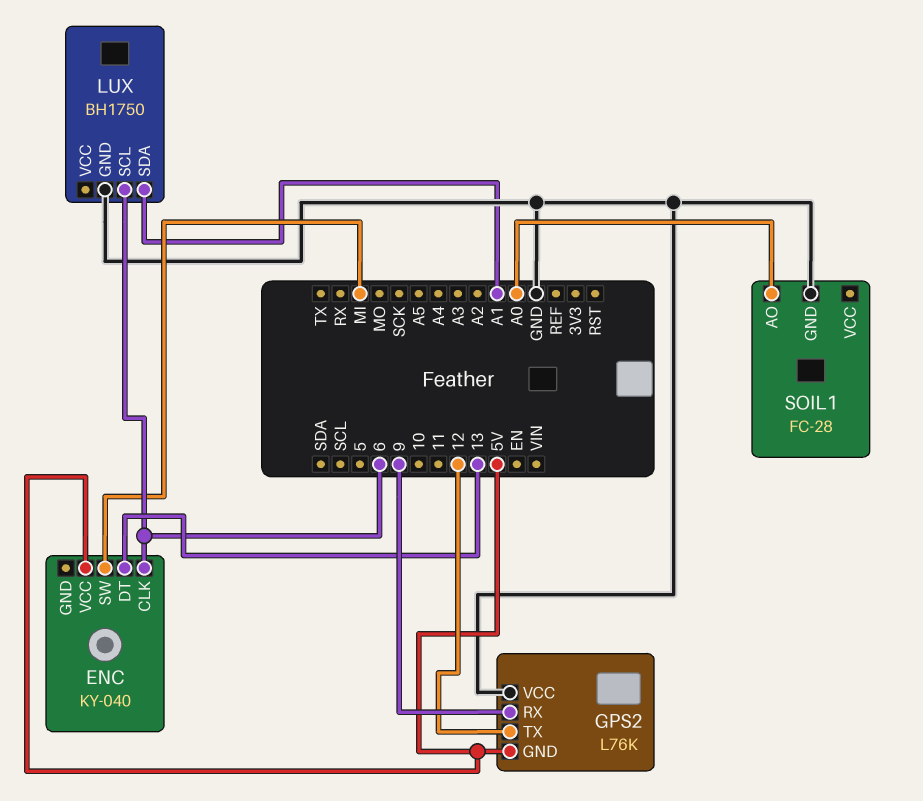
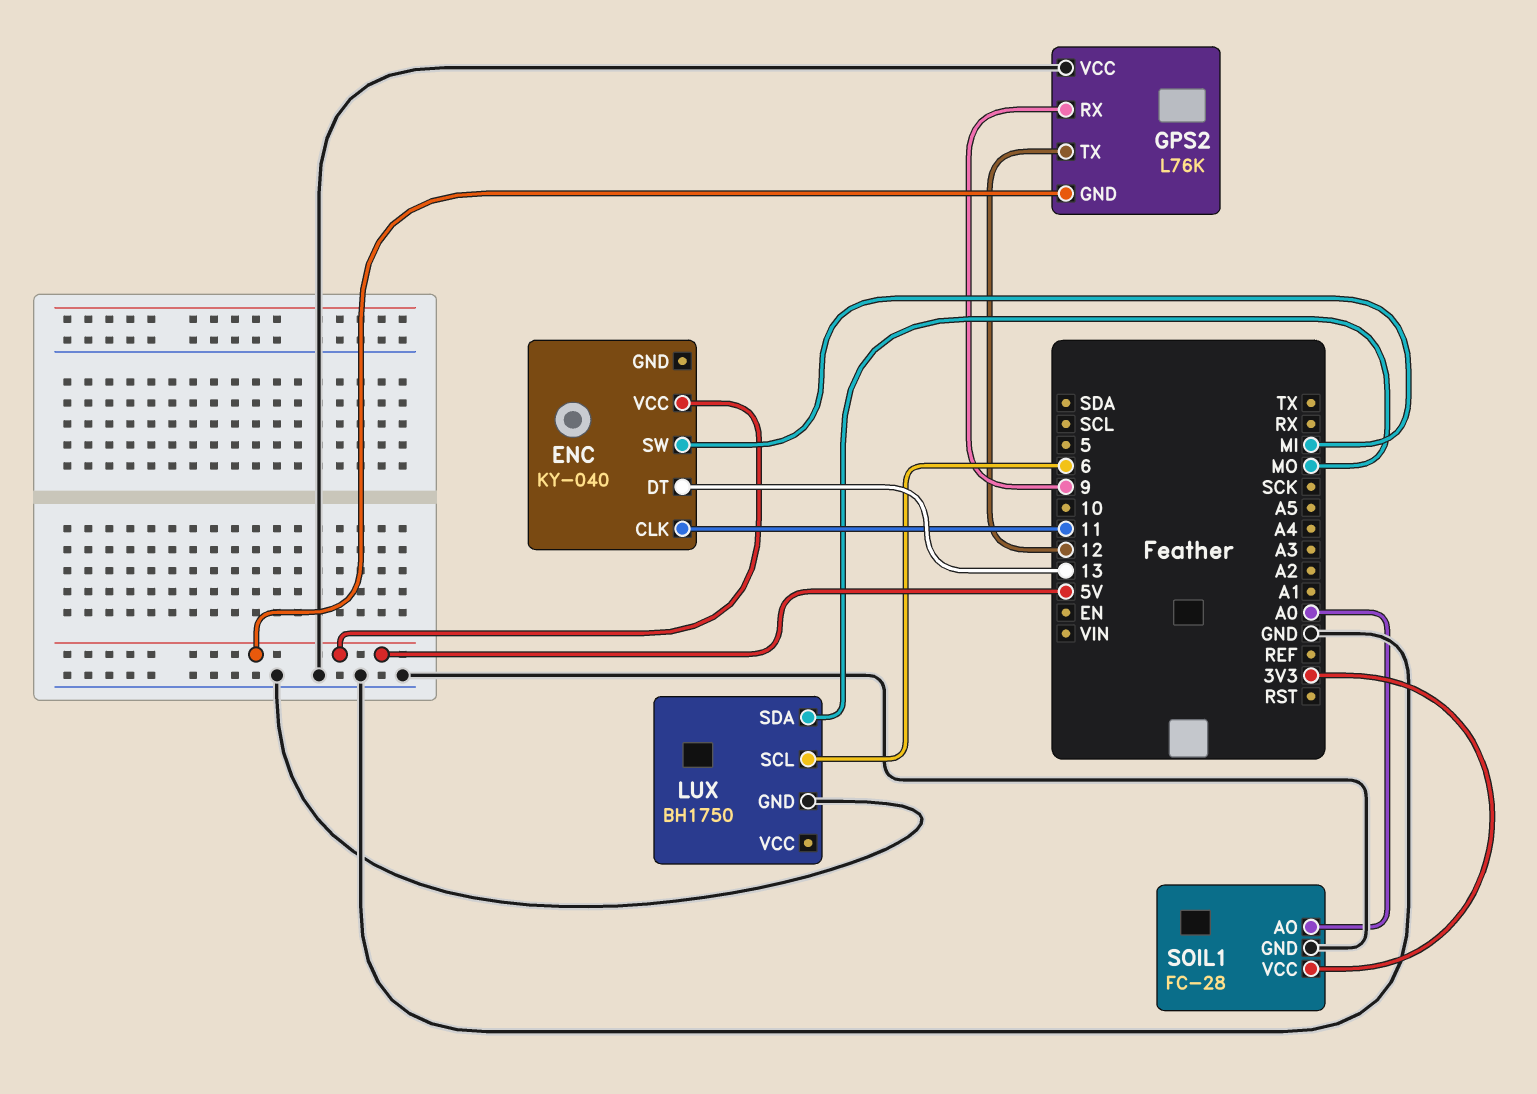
ENC pin CLK: 6 -> 11
LUX pin SDA: A1 -> MO
SOIL1 pin VCC: none -> 3V3

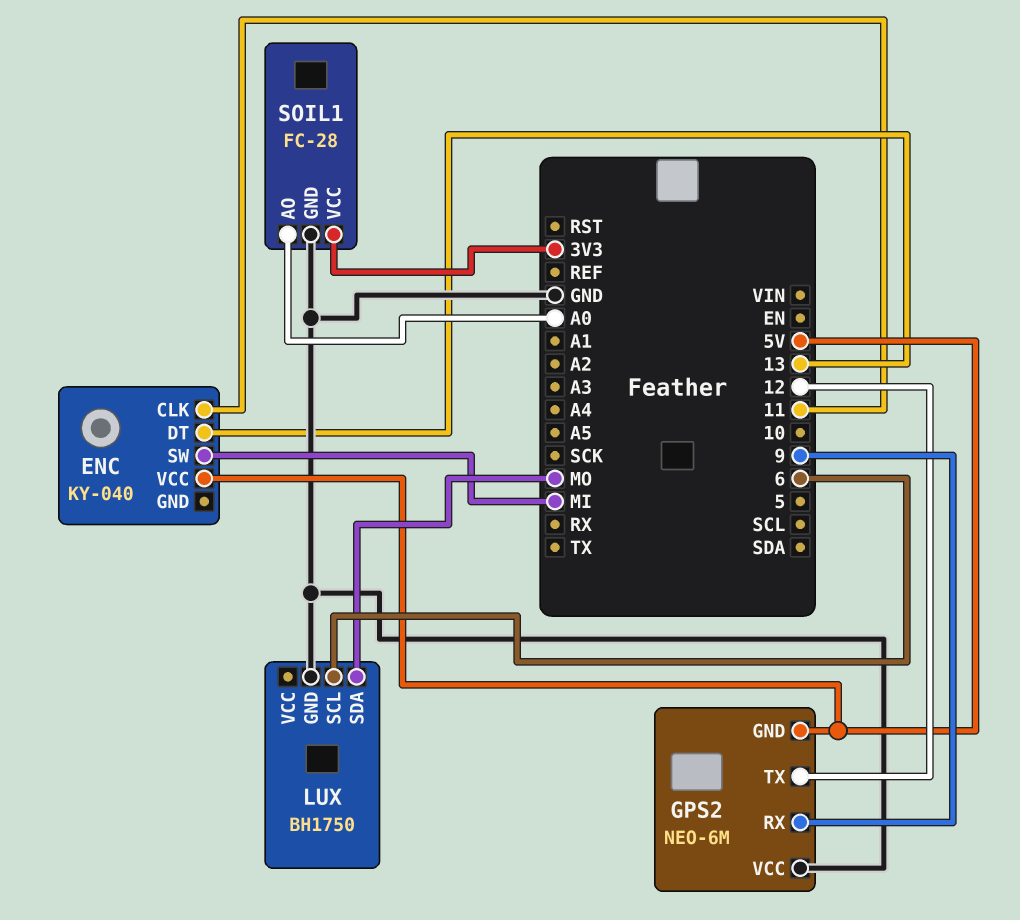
GPS2: L76K -> NEO-6M

